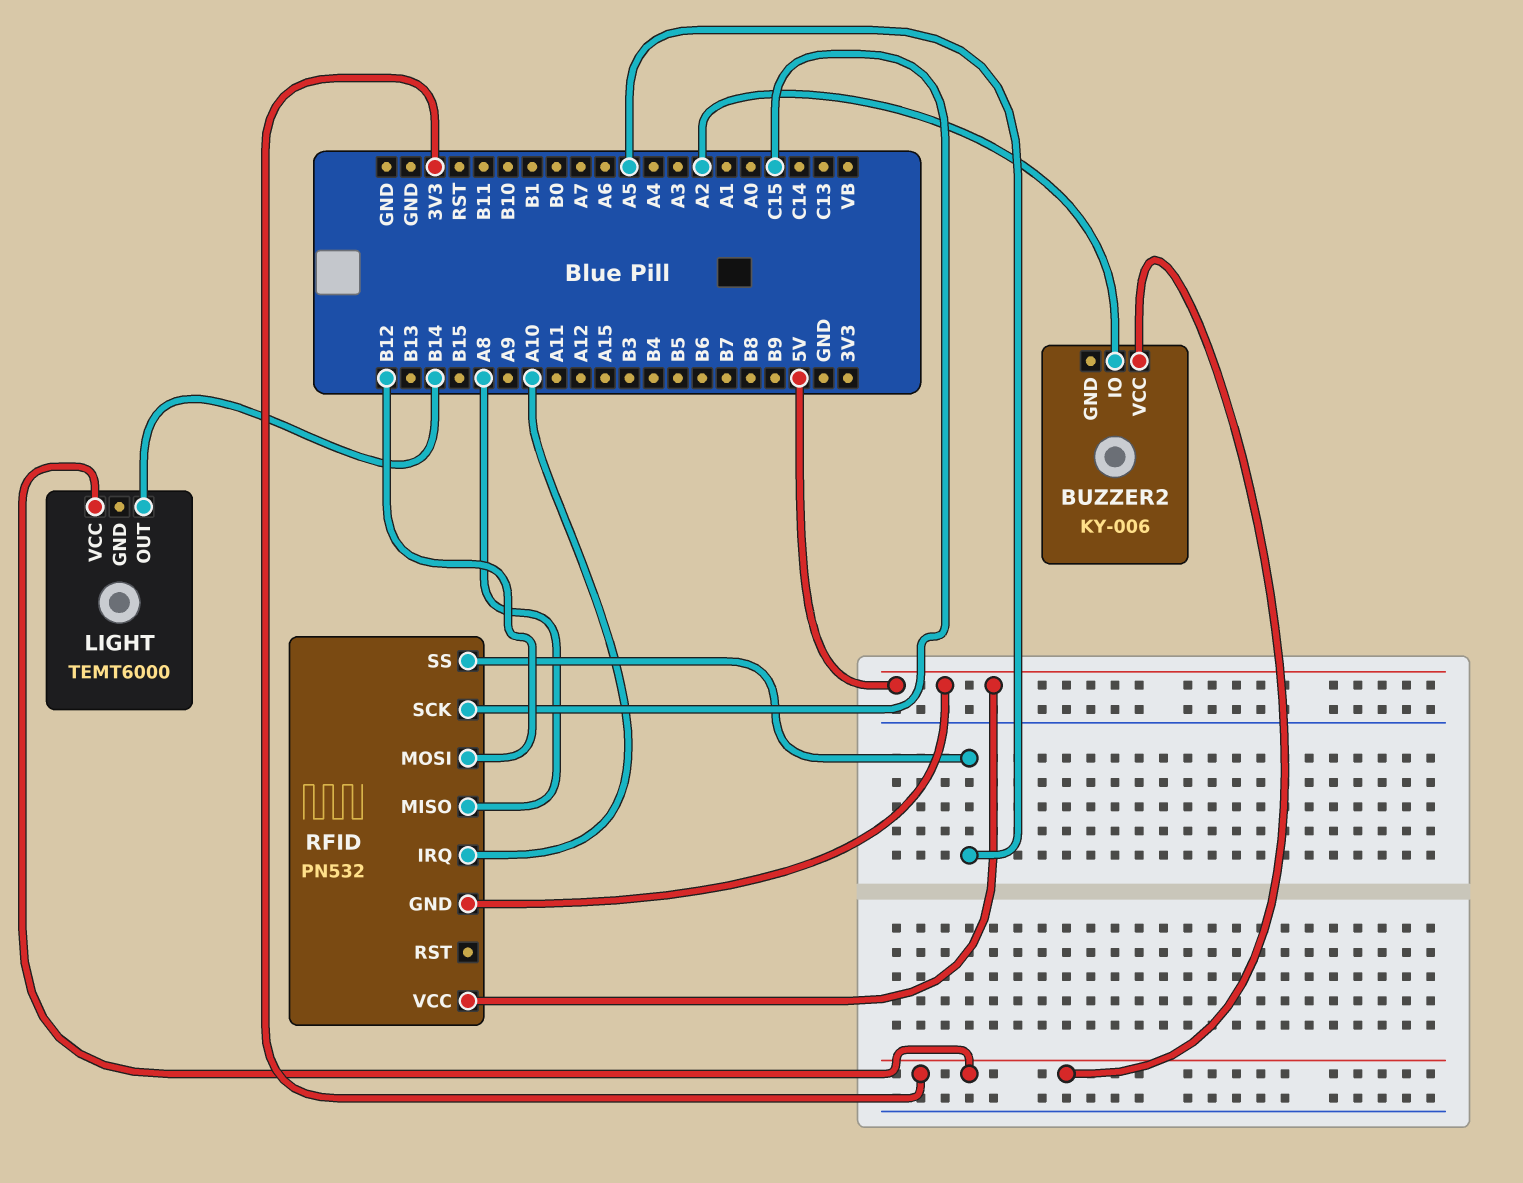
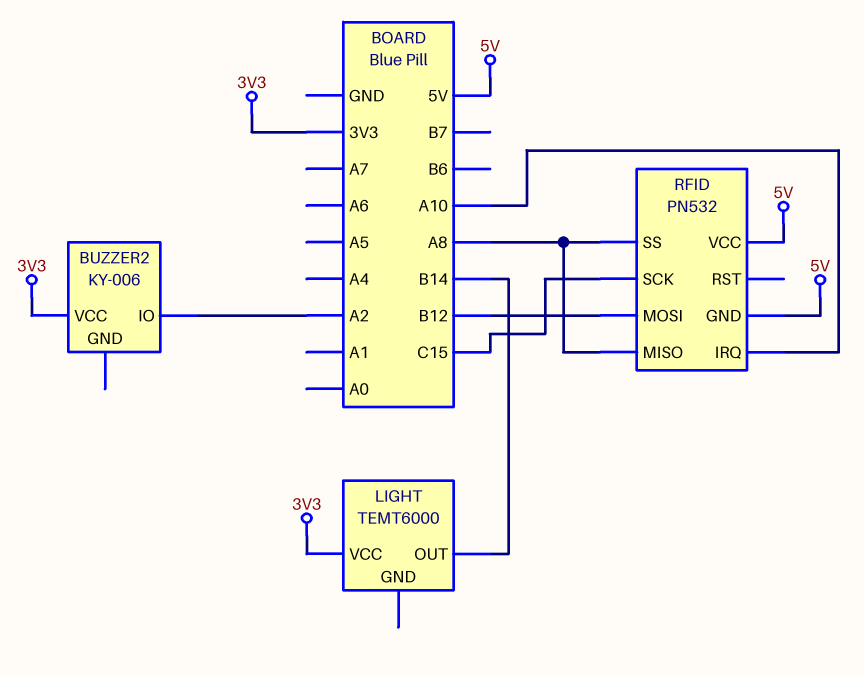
RFID pin SS: A5 -> A8

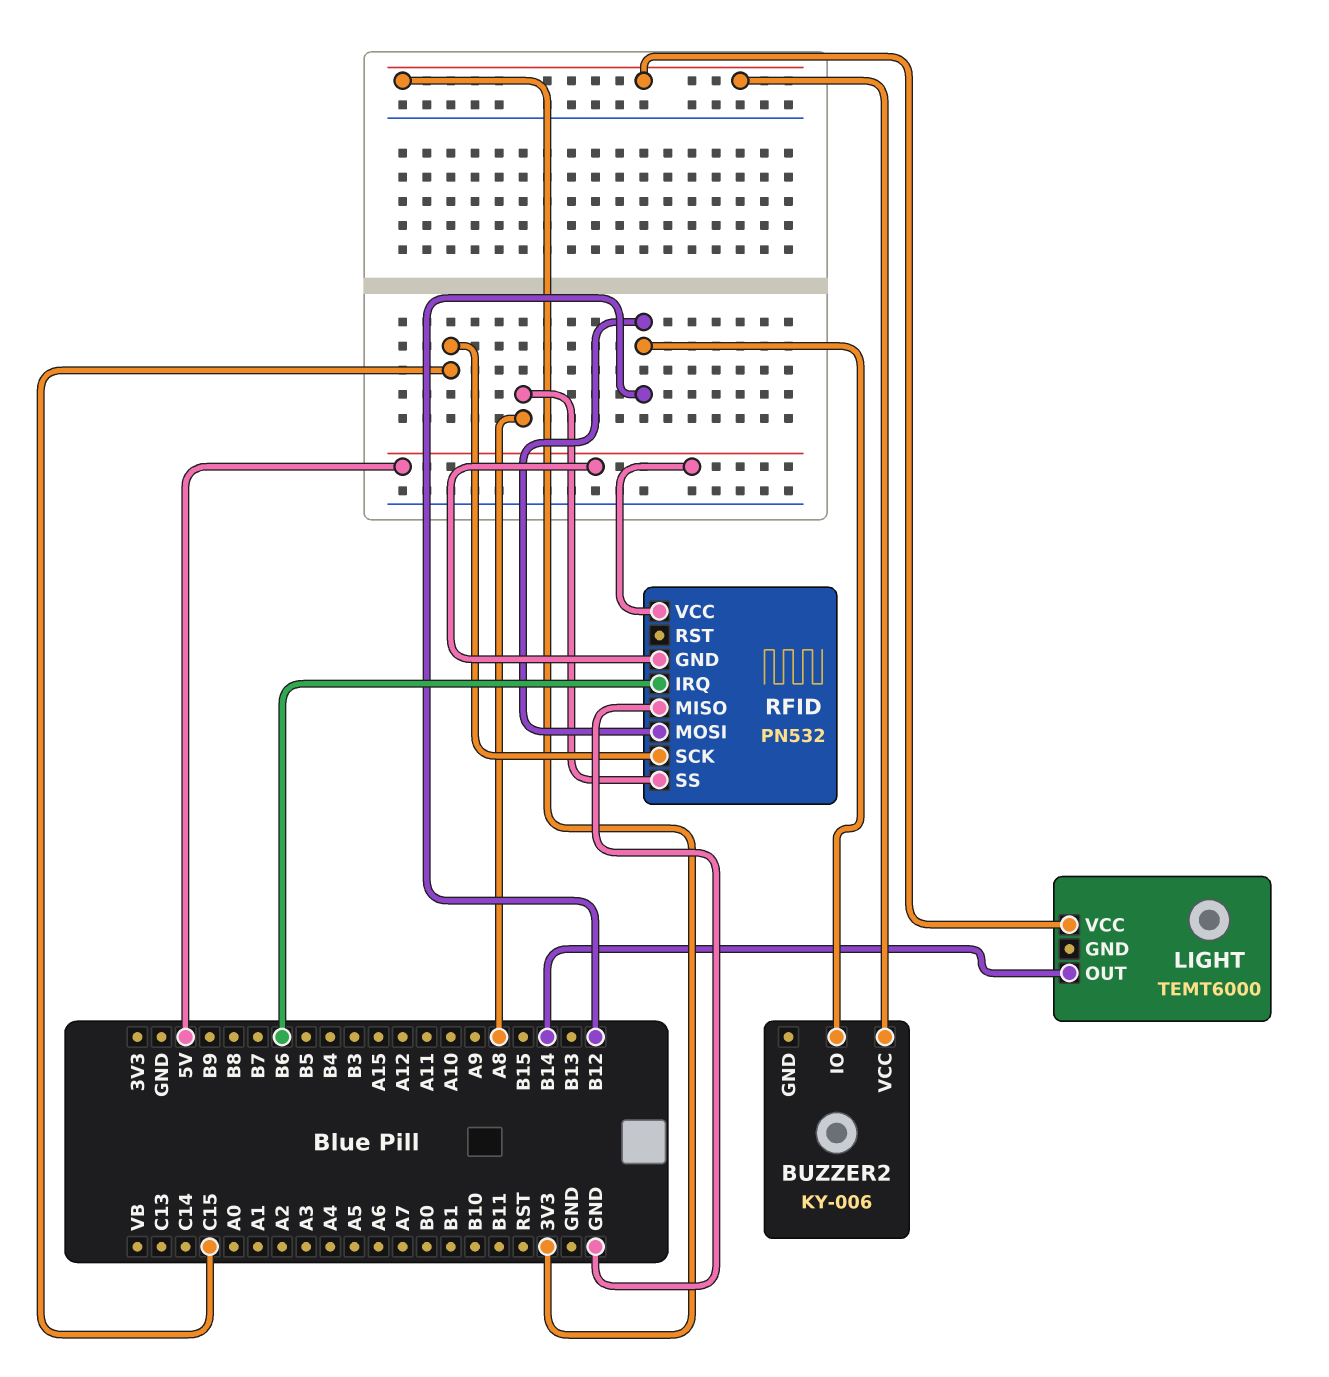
BUZZER2 pin IO: A2 -> B12
RFID pin IRQ: A10 -> B6
RFID pin MISO: A8 -> GND

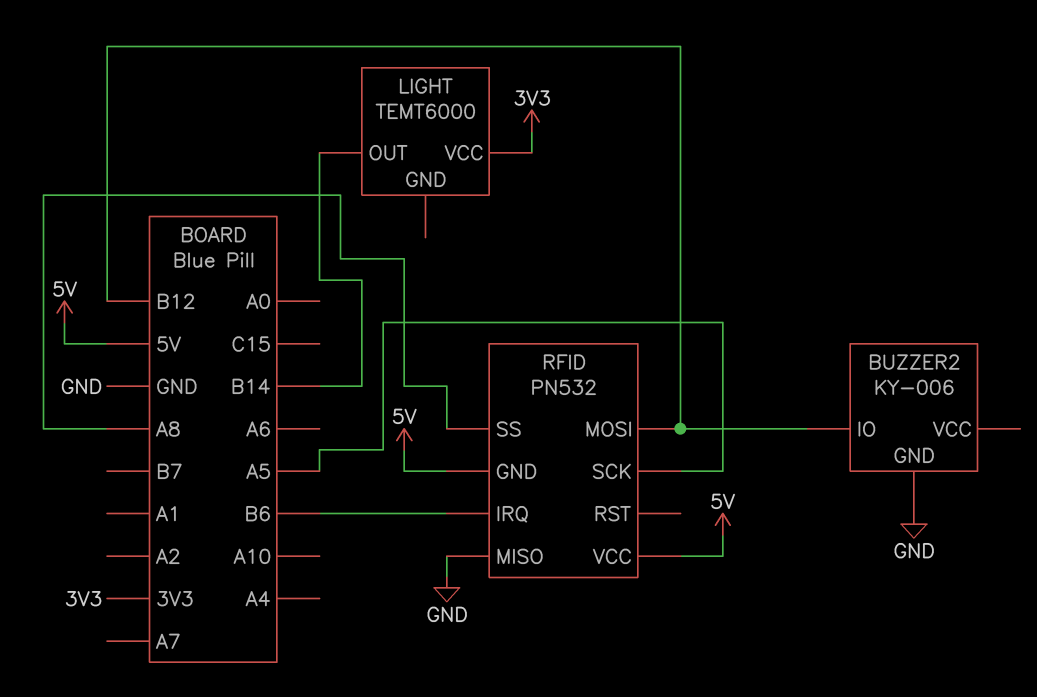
BUZZER2 pin GND: none -> GND
BUZZER2 pin VCC: 3V3 -> none
RFID pin SCK: C15 -> A5

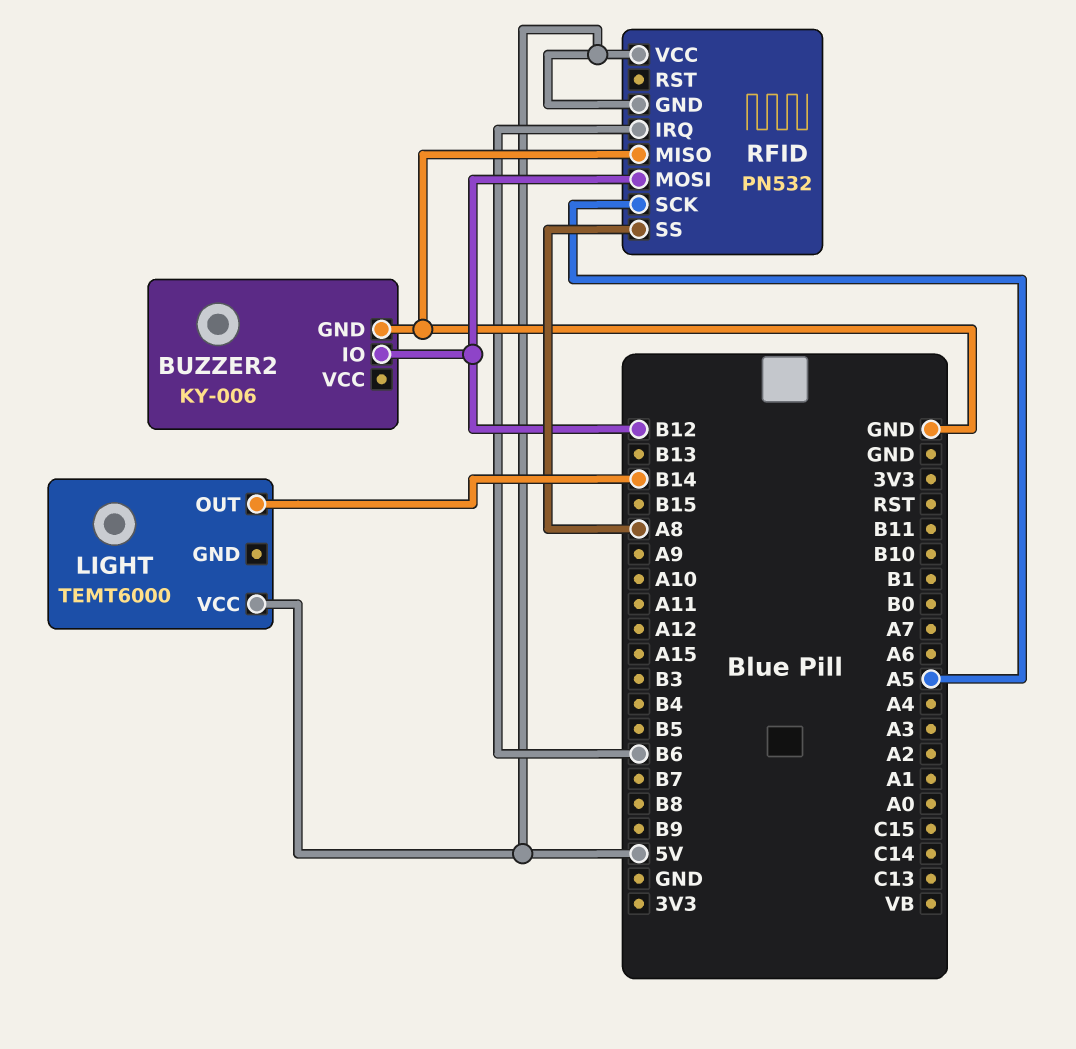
LIGHT pin VCC: 3V3 -> 5V

